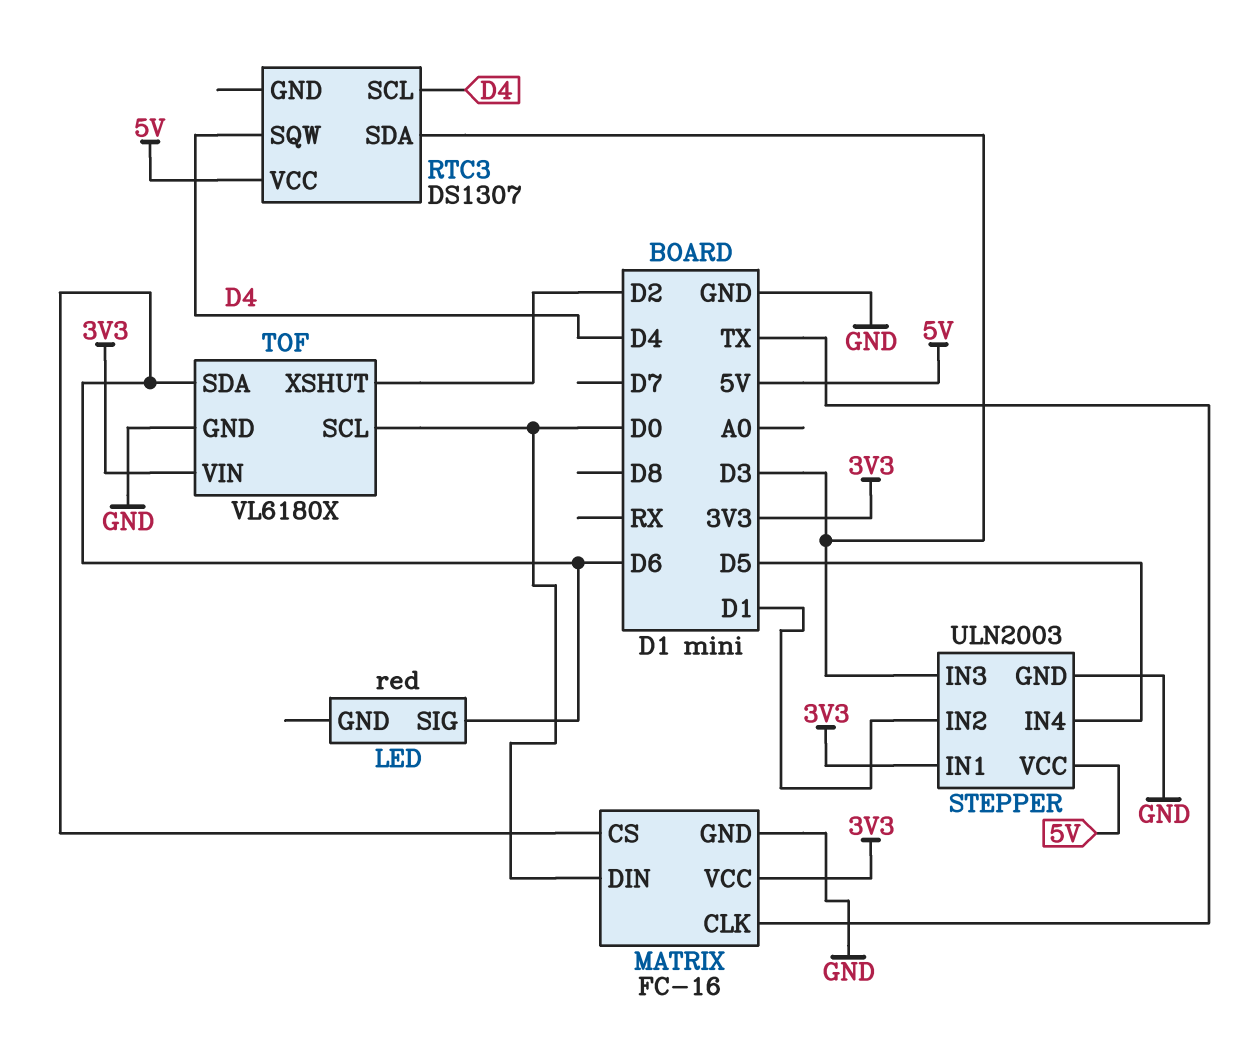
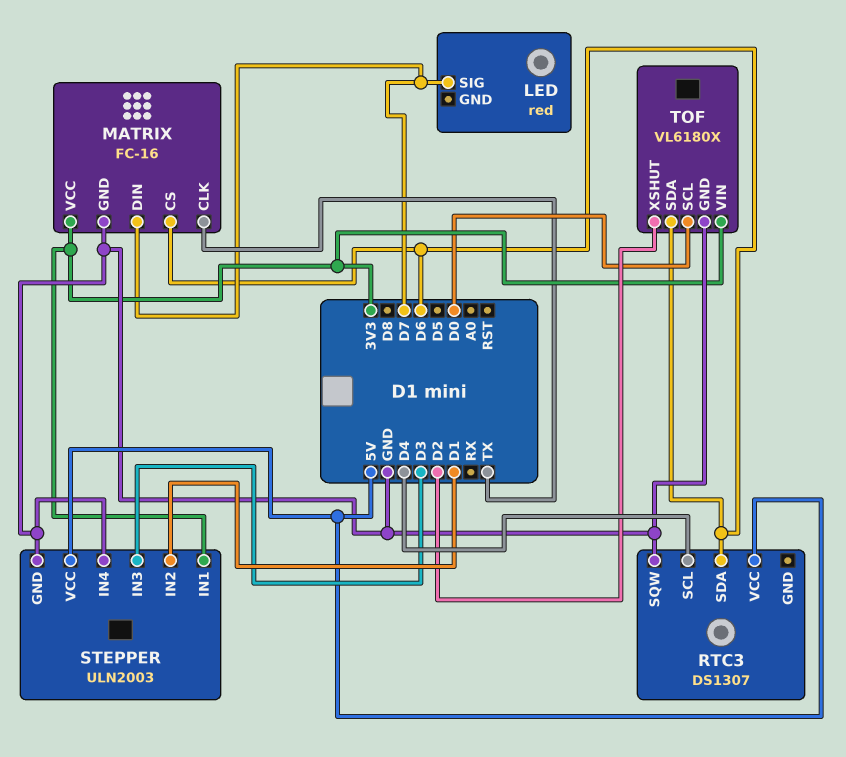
LED pin SIG: D6 -> D7
MATRIX pin DIN: D0 -> D7
RTC3 pin SDA: D3 -> D6
RTC3 pin SQW: D4 -> GND
STEPPER pin IN4: D5 -> GND

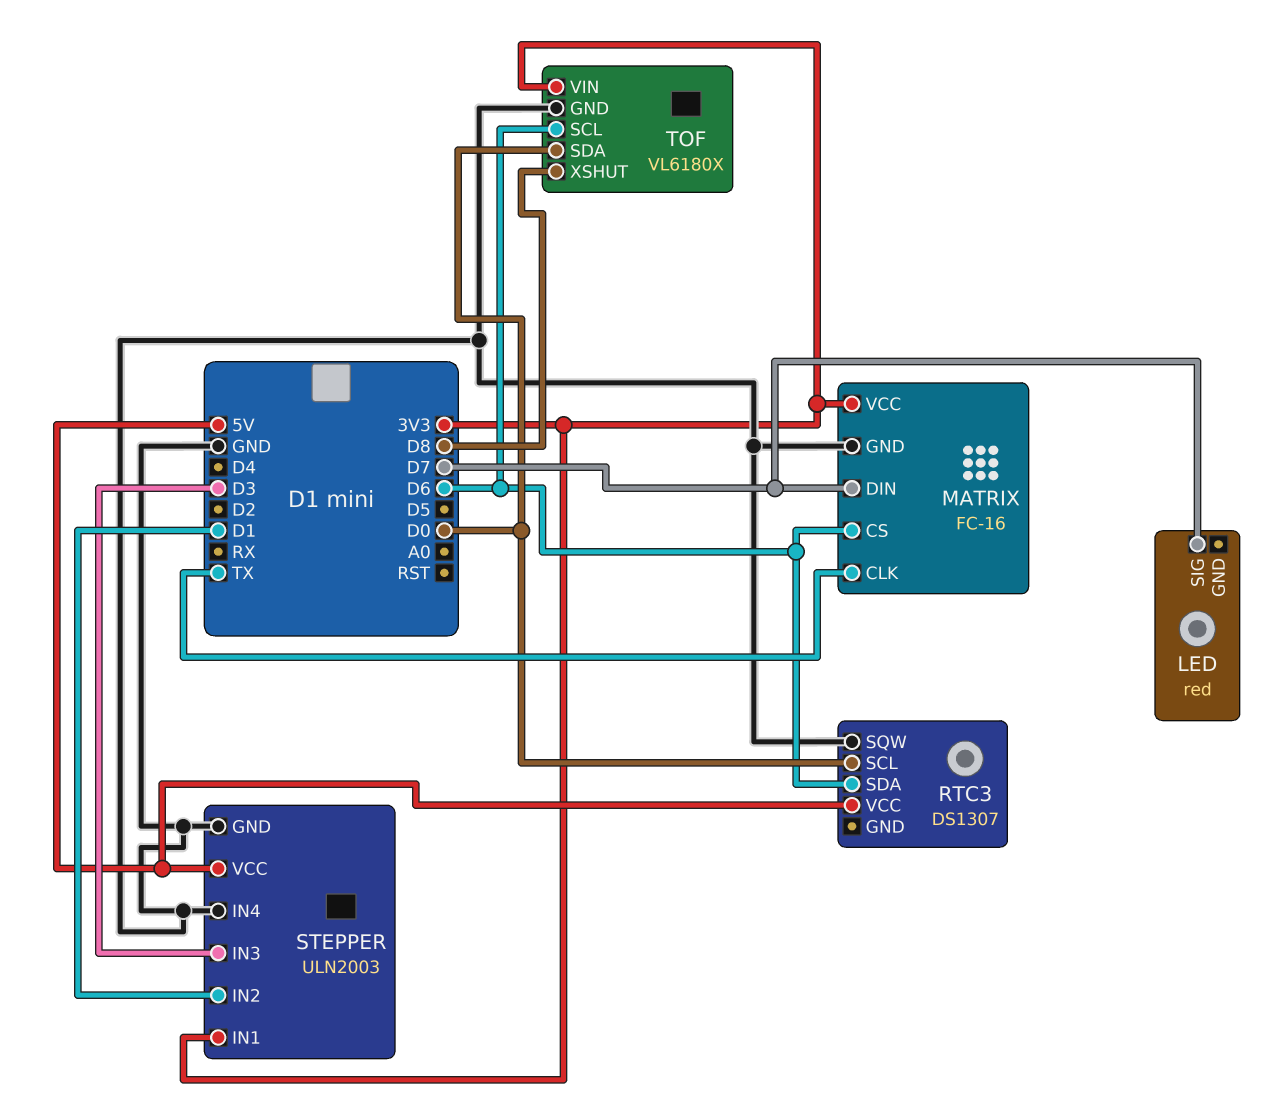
RTC3 pin SCL: D4 -> D0
TOF pin SCL: D0 -> D6
TOF pin SDA: D6 -> D0
TOF pin XSHUT: D2 -> D8

